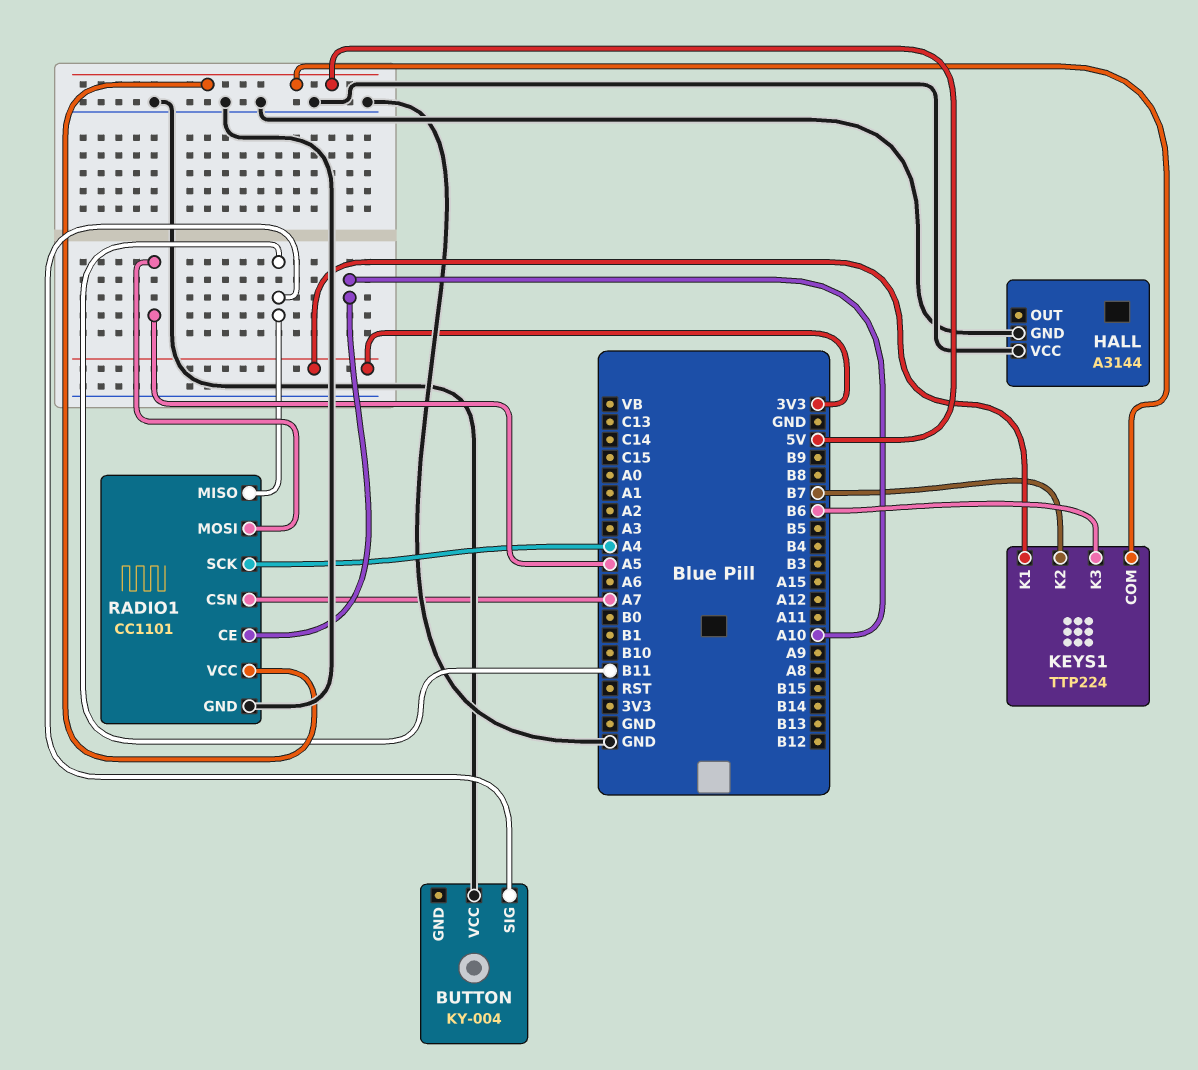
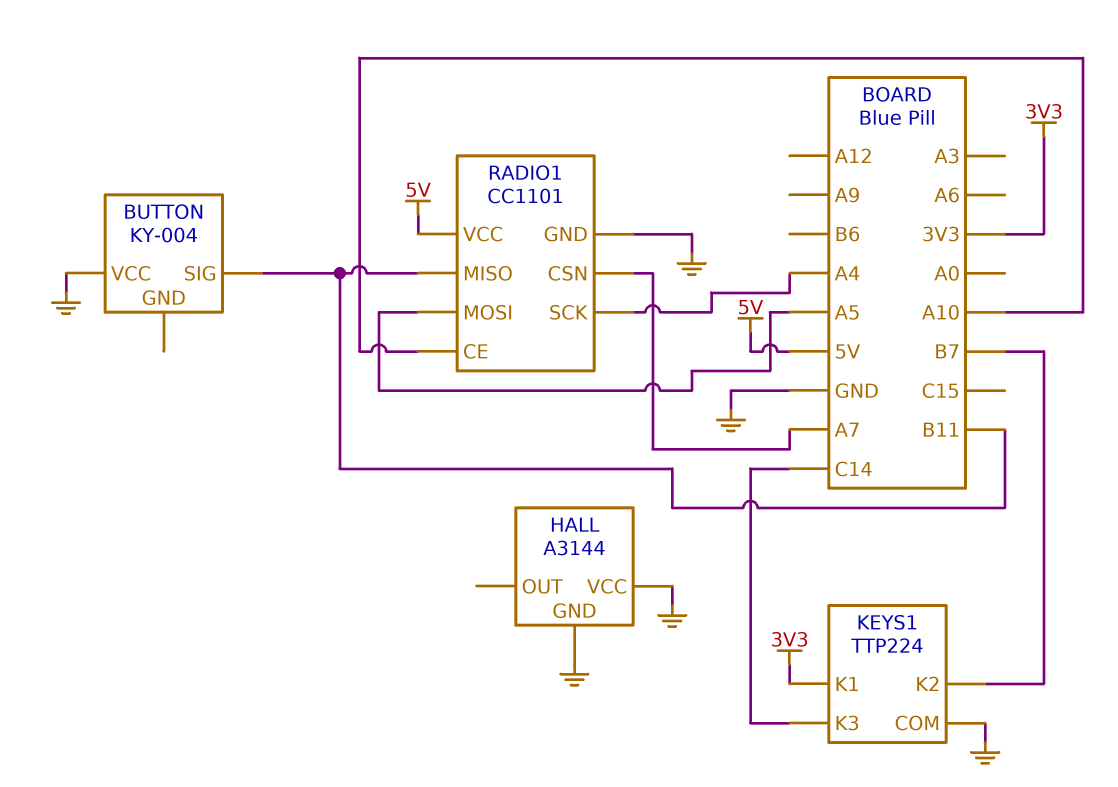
KEYS1 pin COM: 5V -> GND
KEYS1 pin K3: B6 -> C14

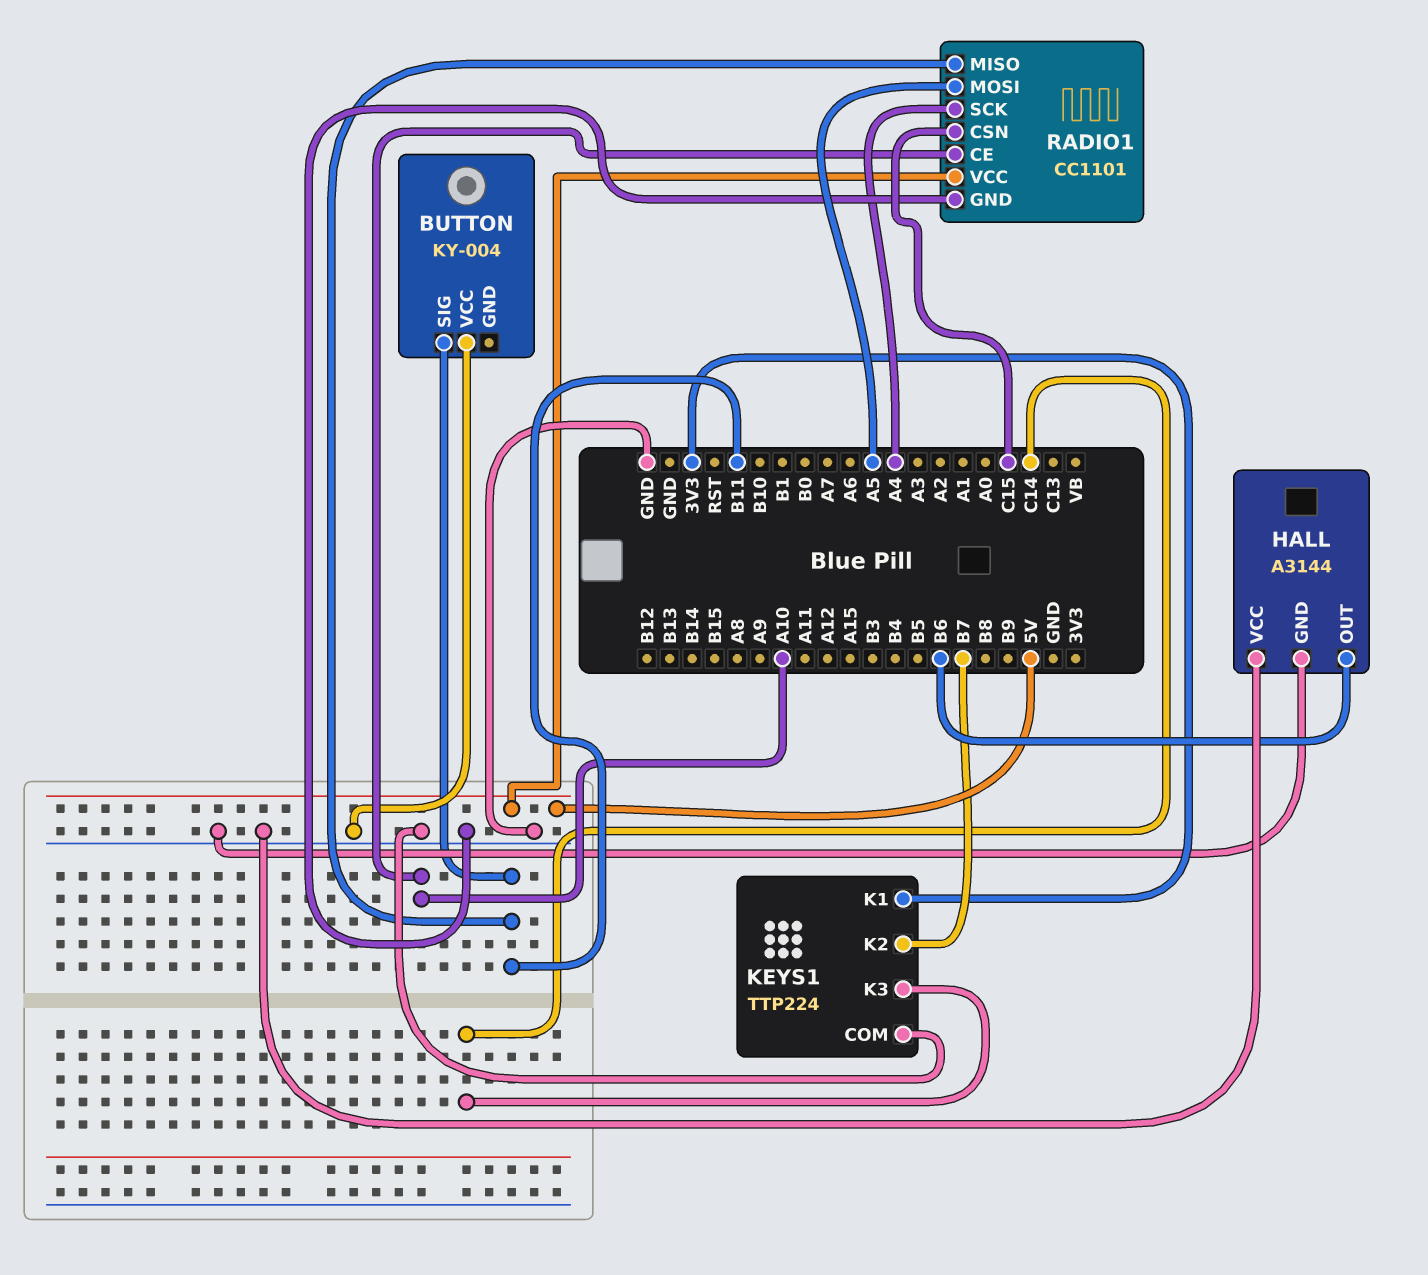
HALL pin OUT: none -> B6
RADIO1 pin CSN: A7 -> C15

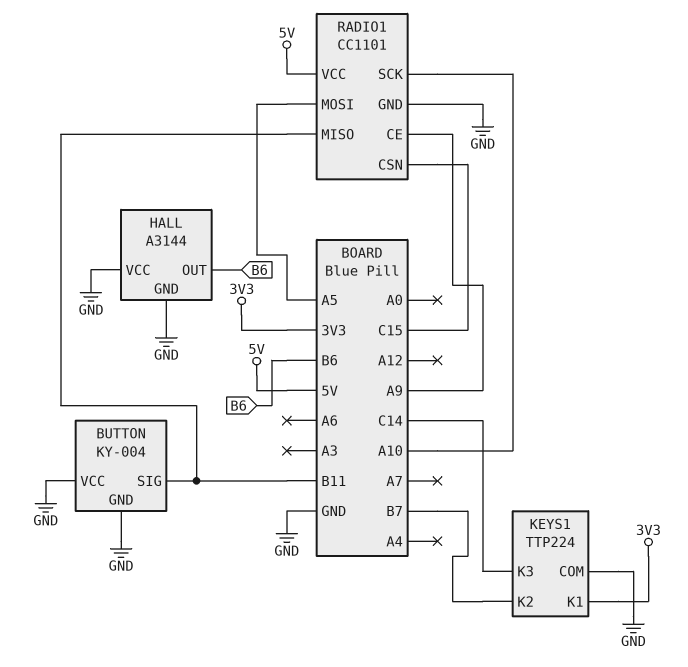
BUTTON pin GND: none -> GND
RADIO1 pin CE: A10 -> A9
RADIO1 pin SCK: A4 -> A10

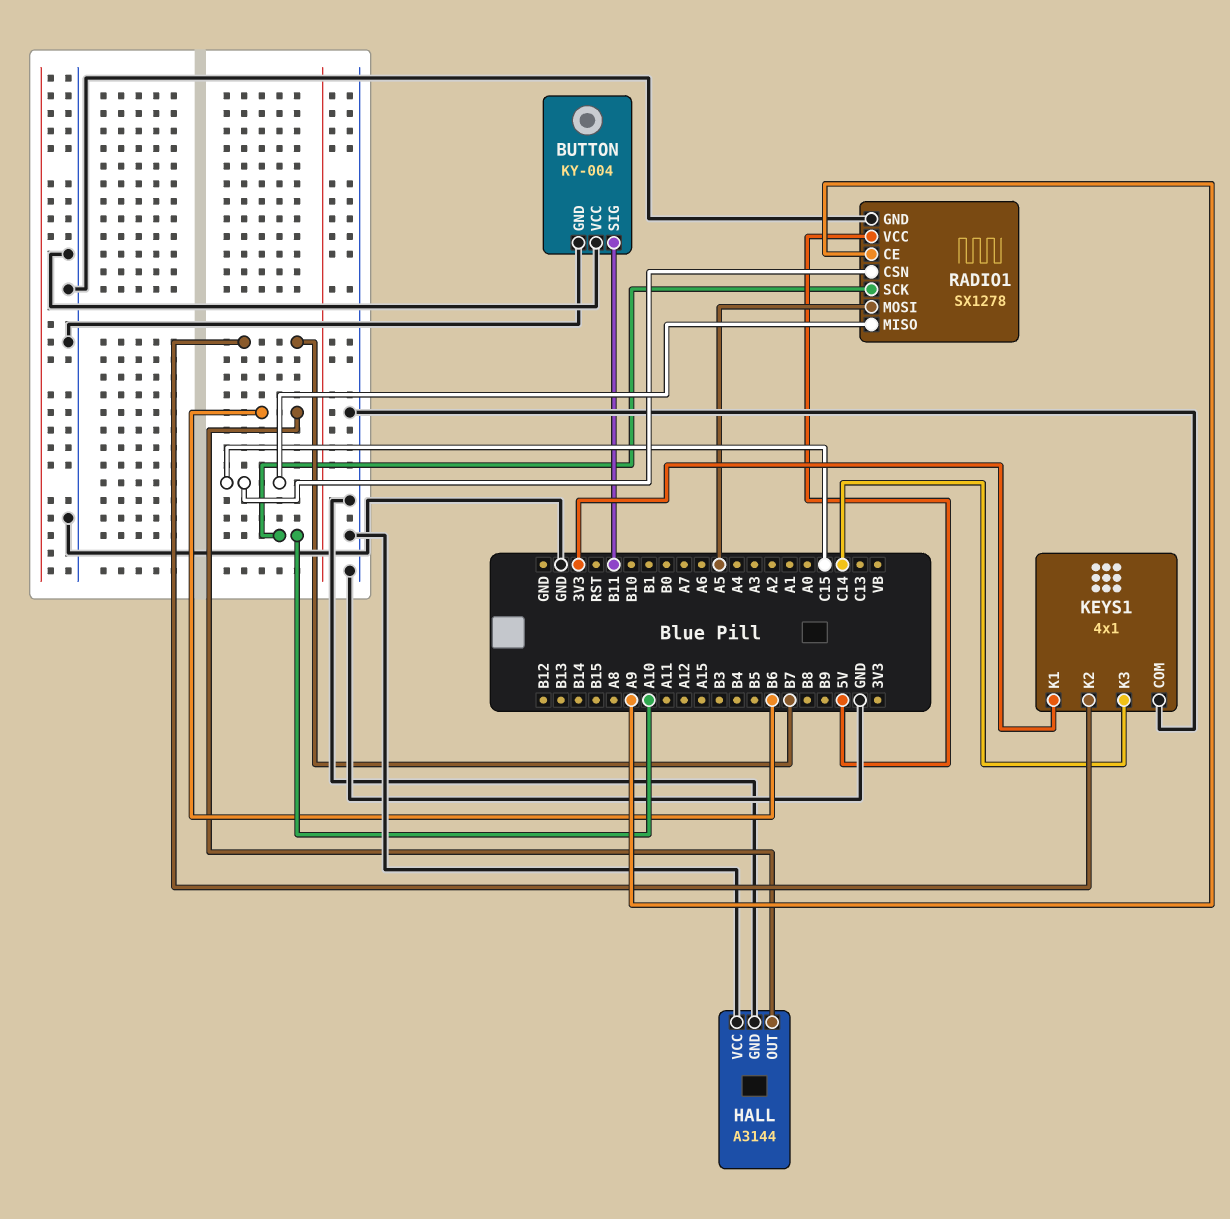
KEYS1: TTP224 -> 4x1
RADIO1: CC1101 -> SX1278
RADIO1 pin MISO: B11 -> C15

